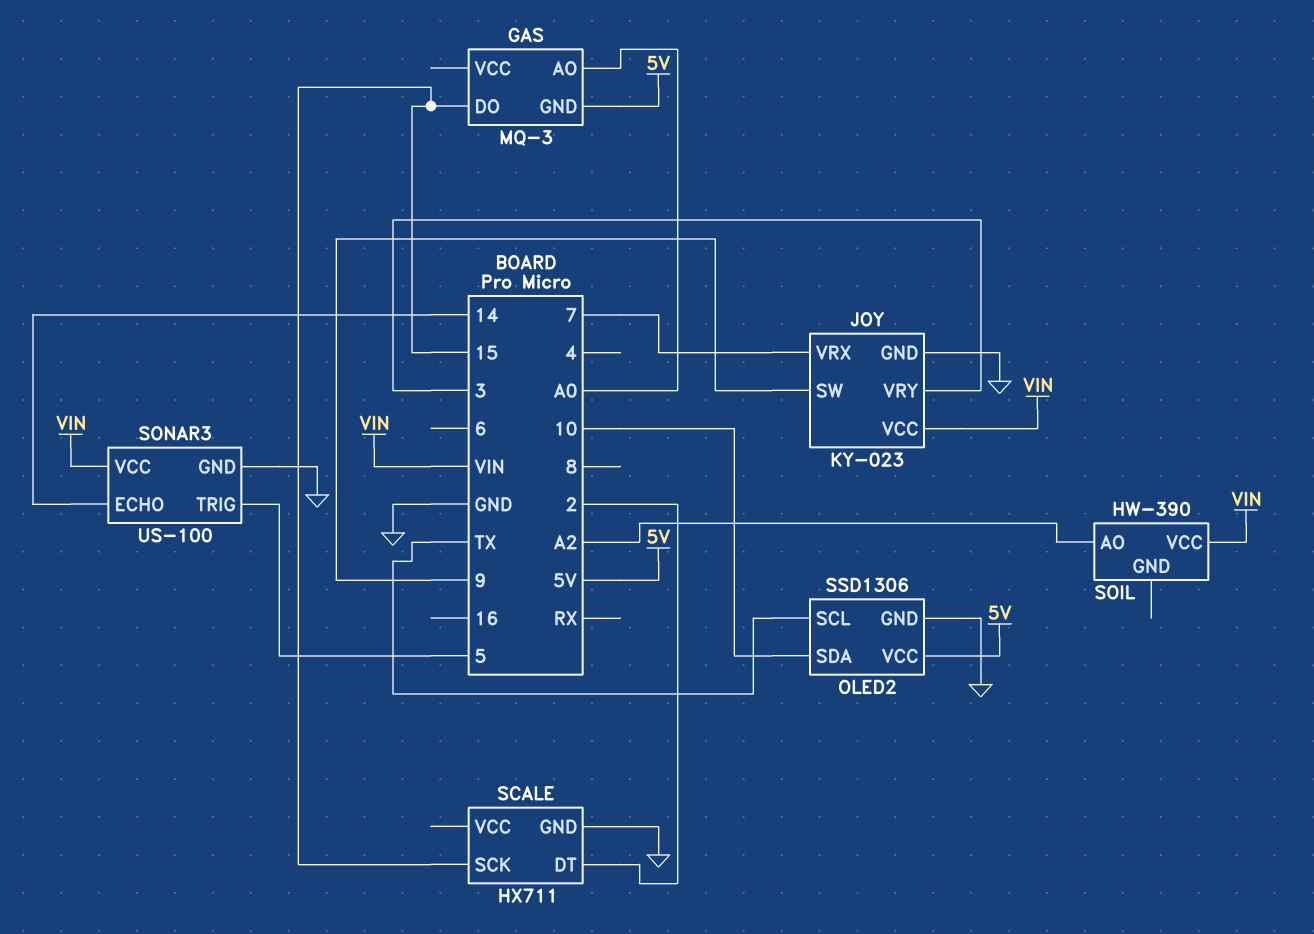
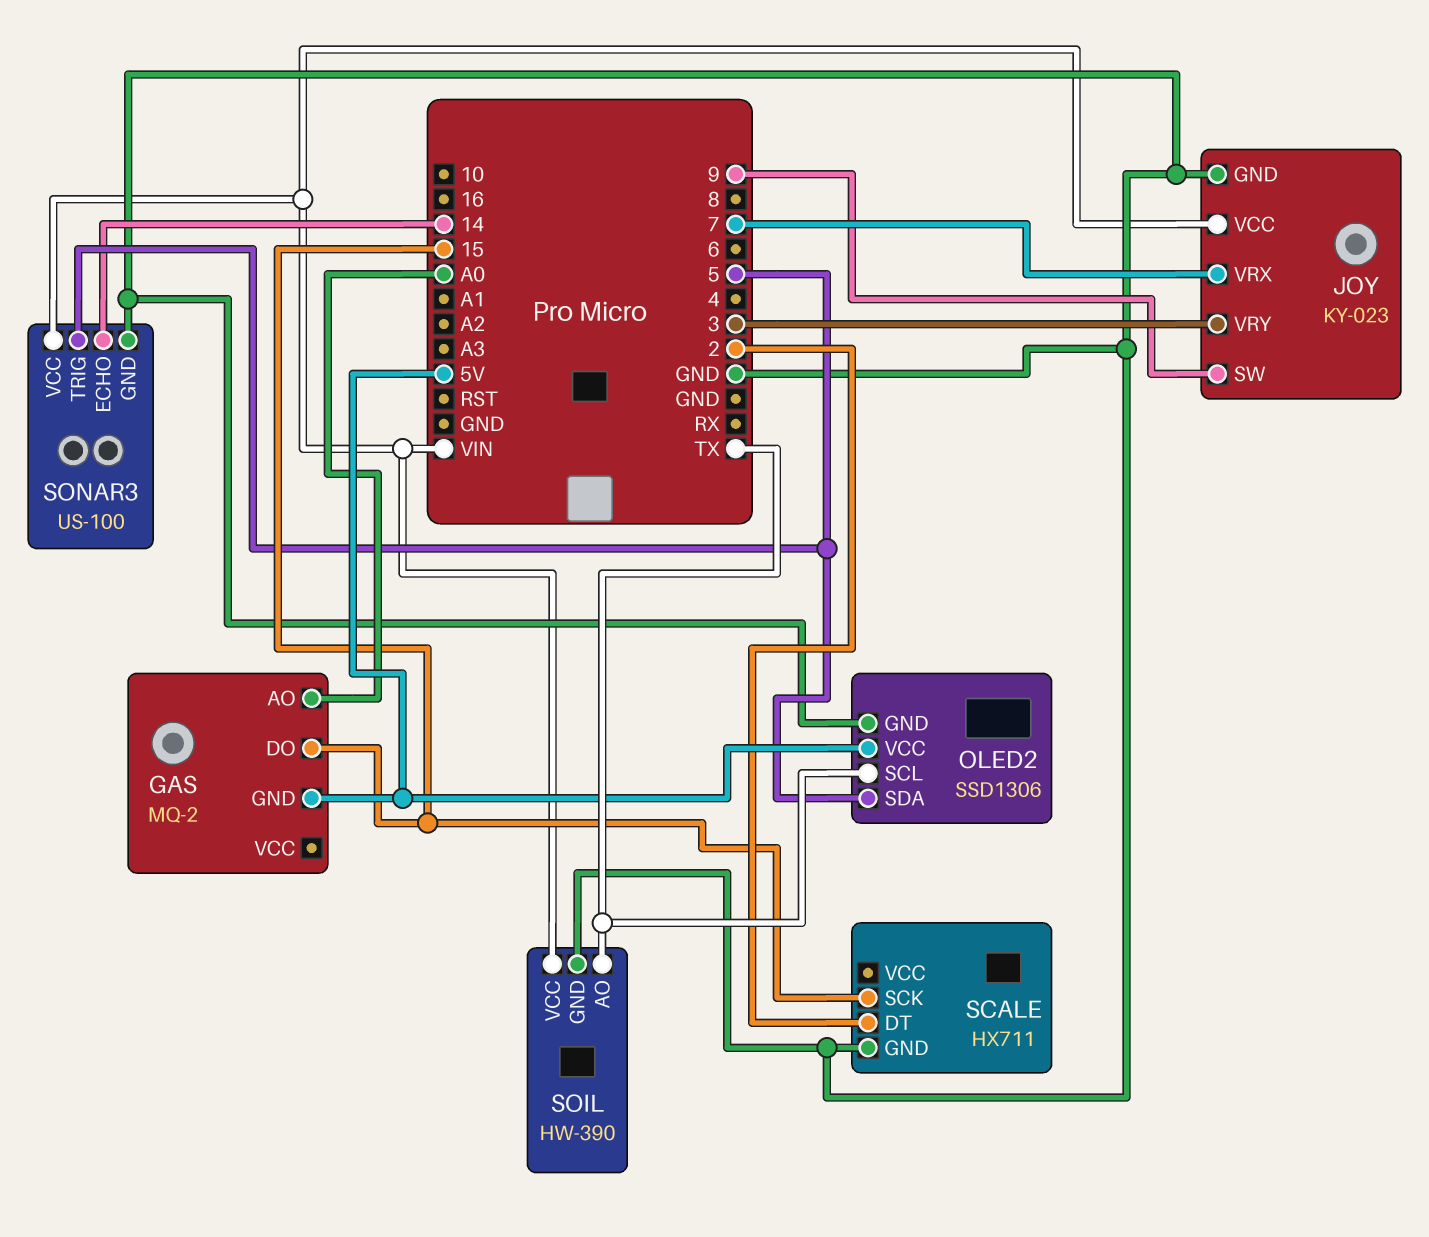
GAS: MQ-3 -> MQ-2
OLED2 pin SDA: 10 -> 5
SOIL pin AO: A2 -> TX
SOIL pin GND: none -> GND

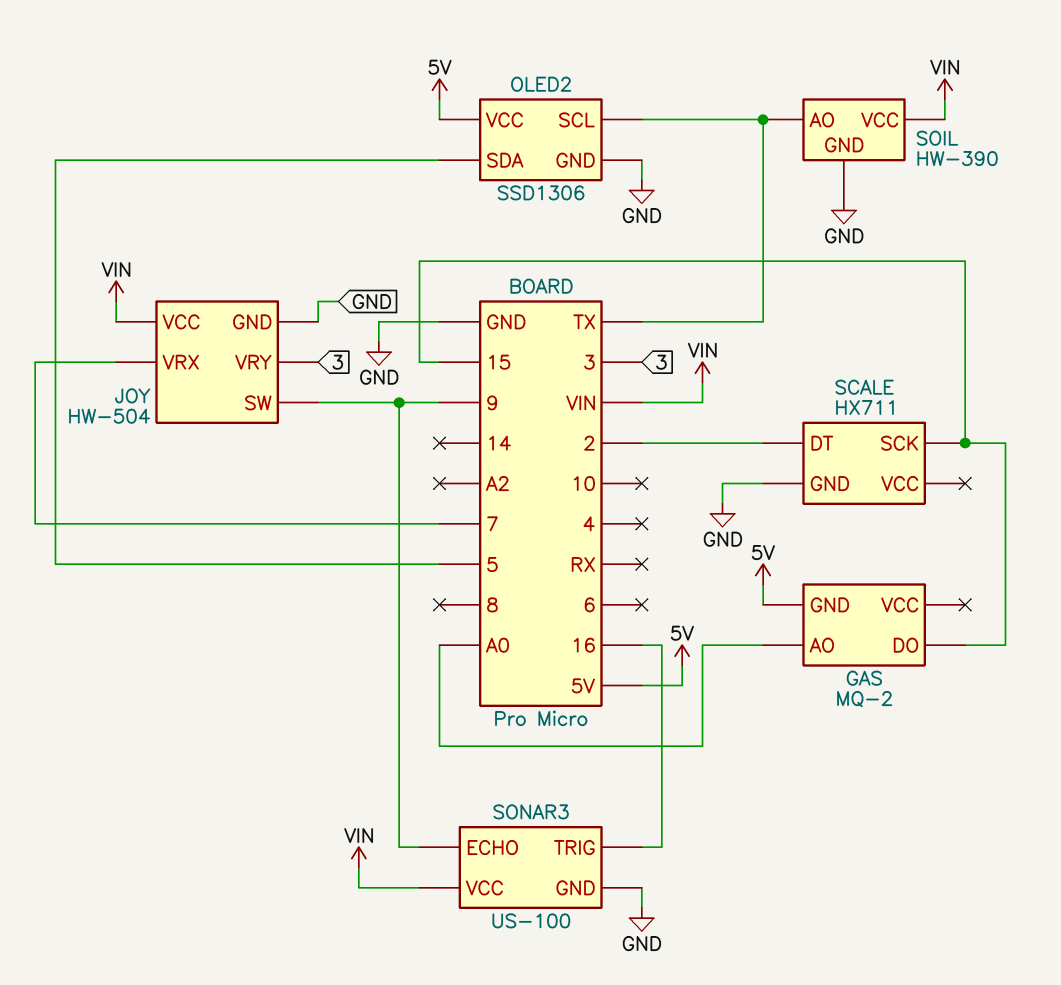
JOY: KY-023 -> HW-504
SONAR3 pin ECHO: 14 -> 9
SONAR3 pin TRIG: 5 -> 16

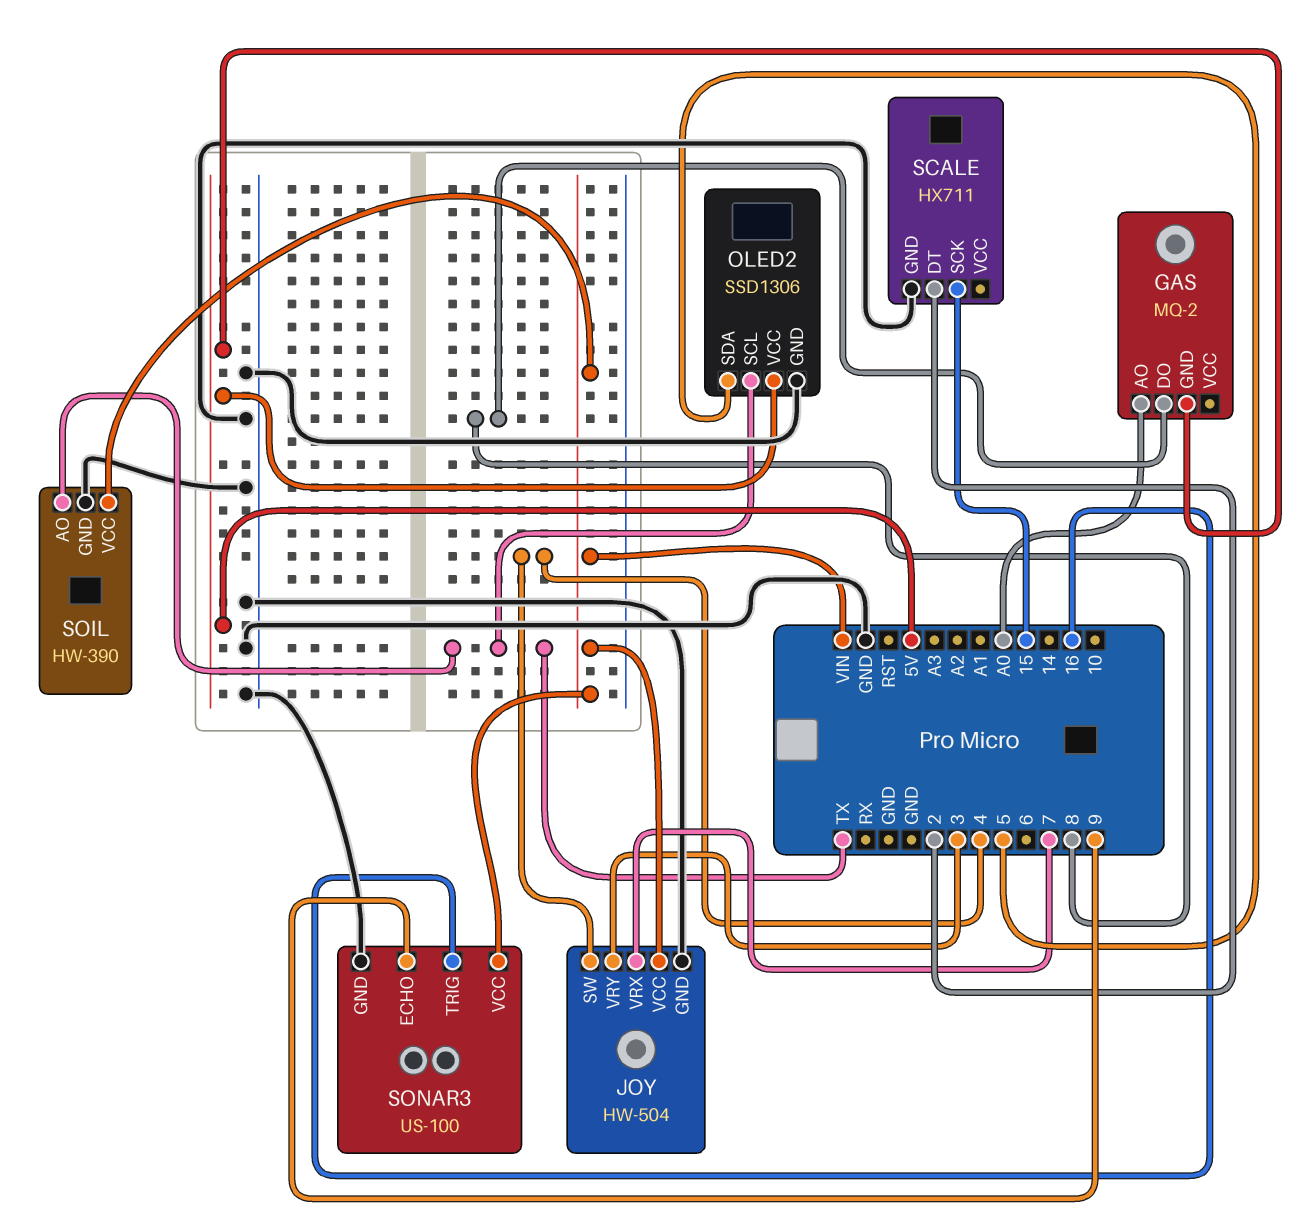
GAS pin DO: 15 -> 8
JOY pin SW: 9 -> 4

